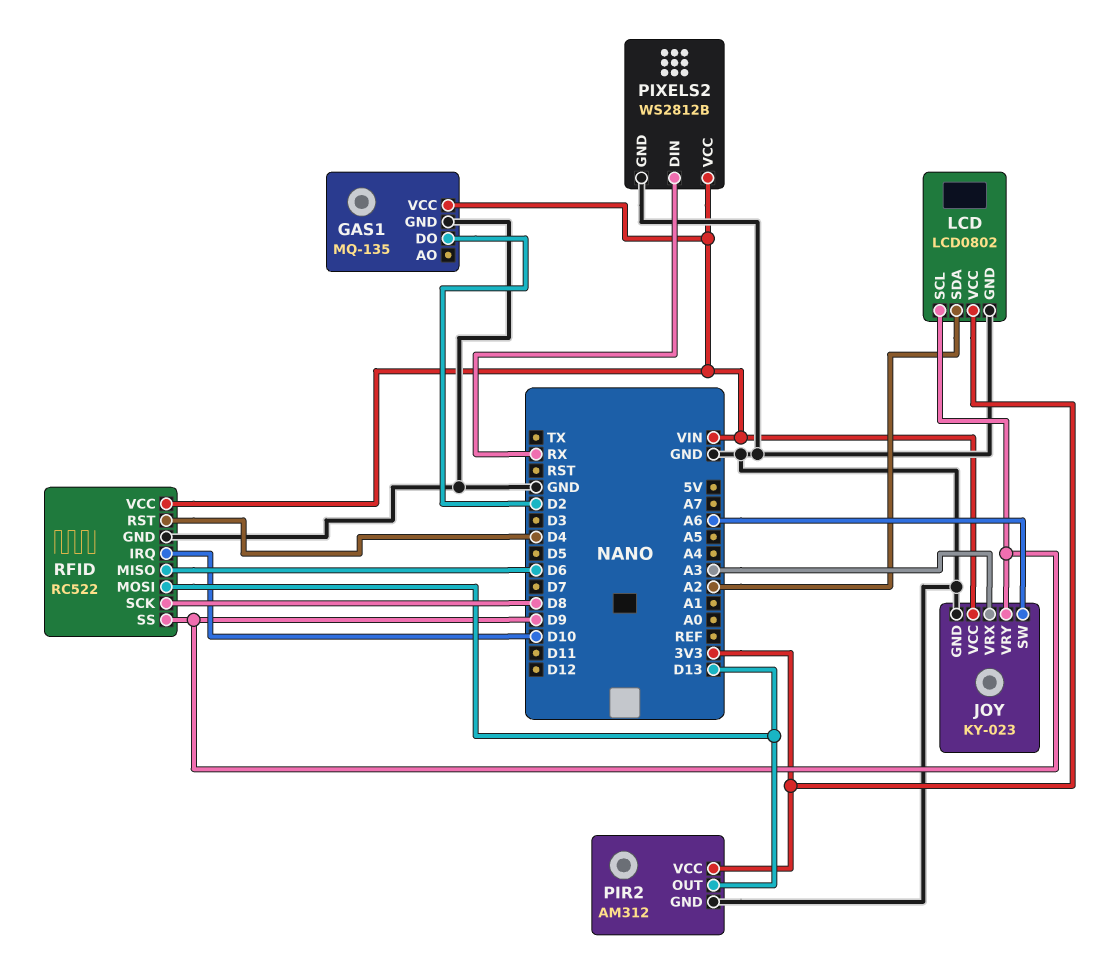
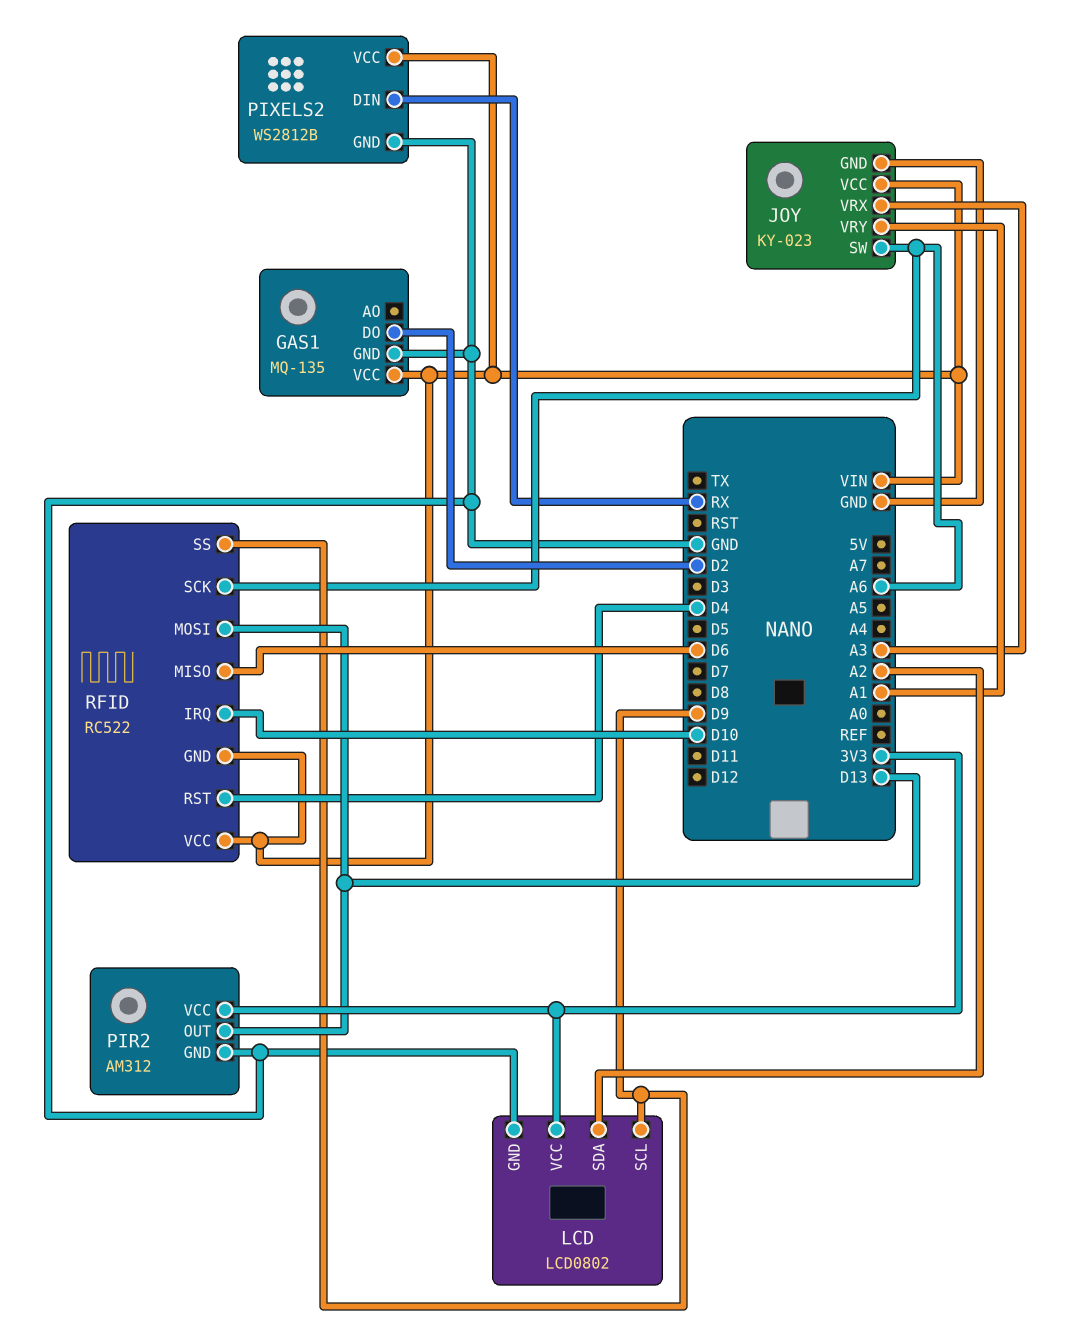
JOY pin VRY: D9 -> A1
RFID pin GND: GND -> VIN
RFID pin SCK: D8 -> A6

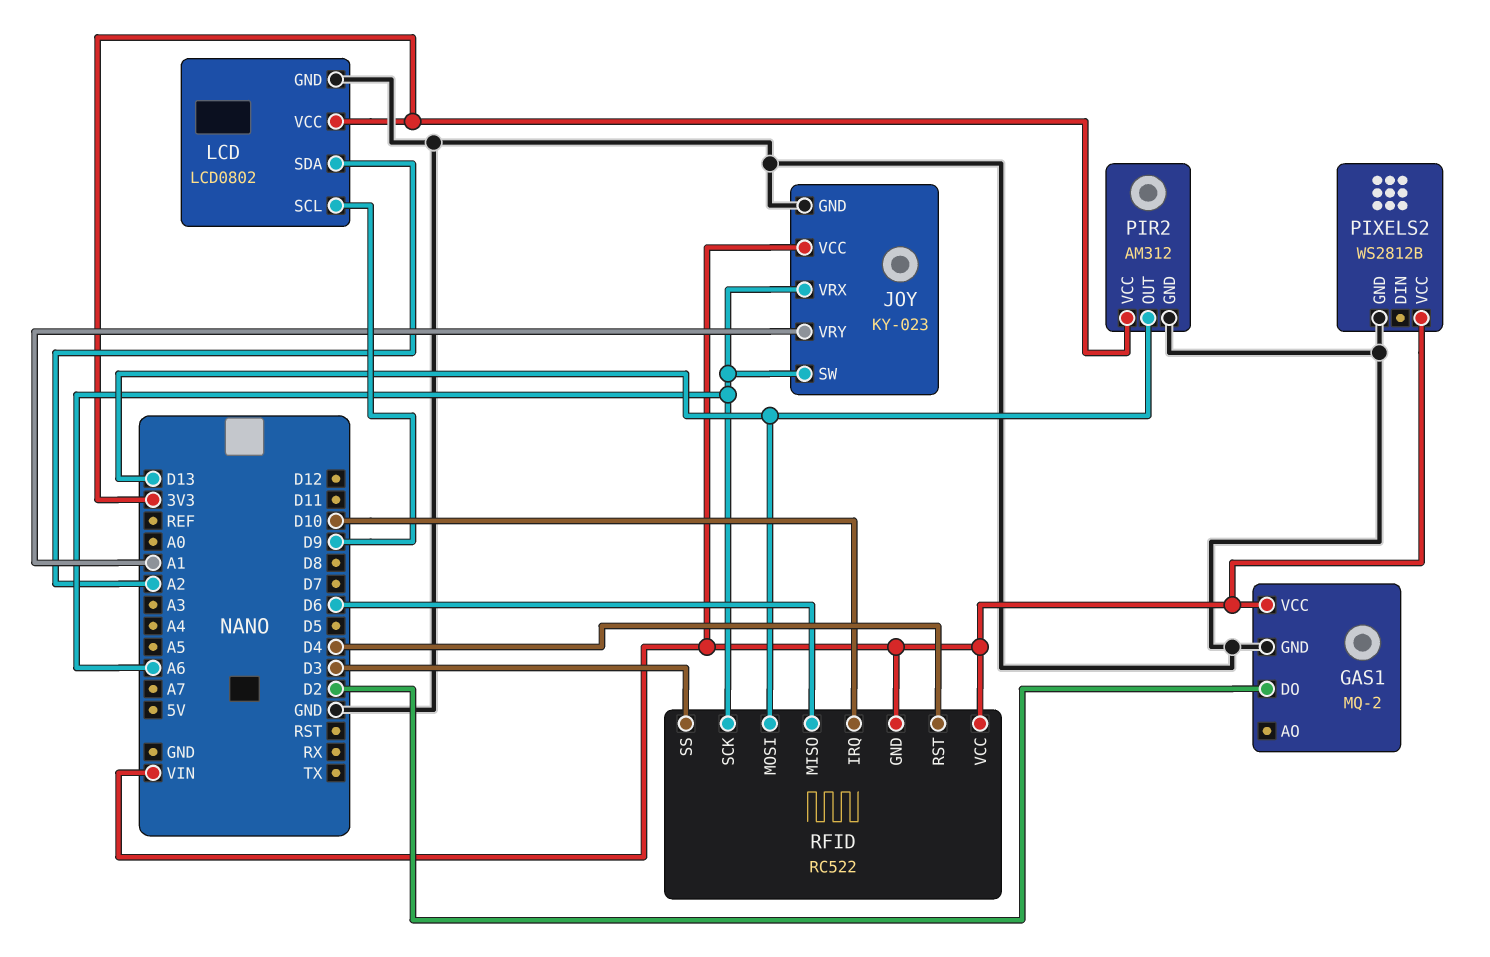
GAS1: MQ-135 -> MQ-2
JOY pin VRX: A3 -> A6
PIXELS2 pin DIN: RX -> none
RFID pin SS: D9 -> D3

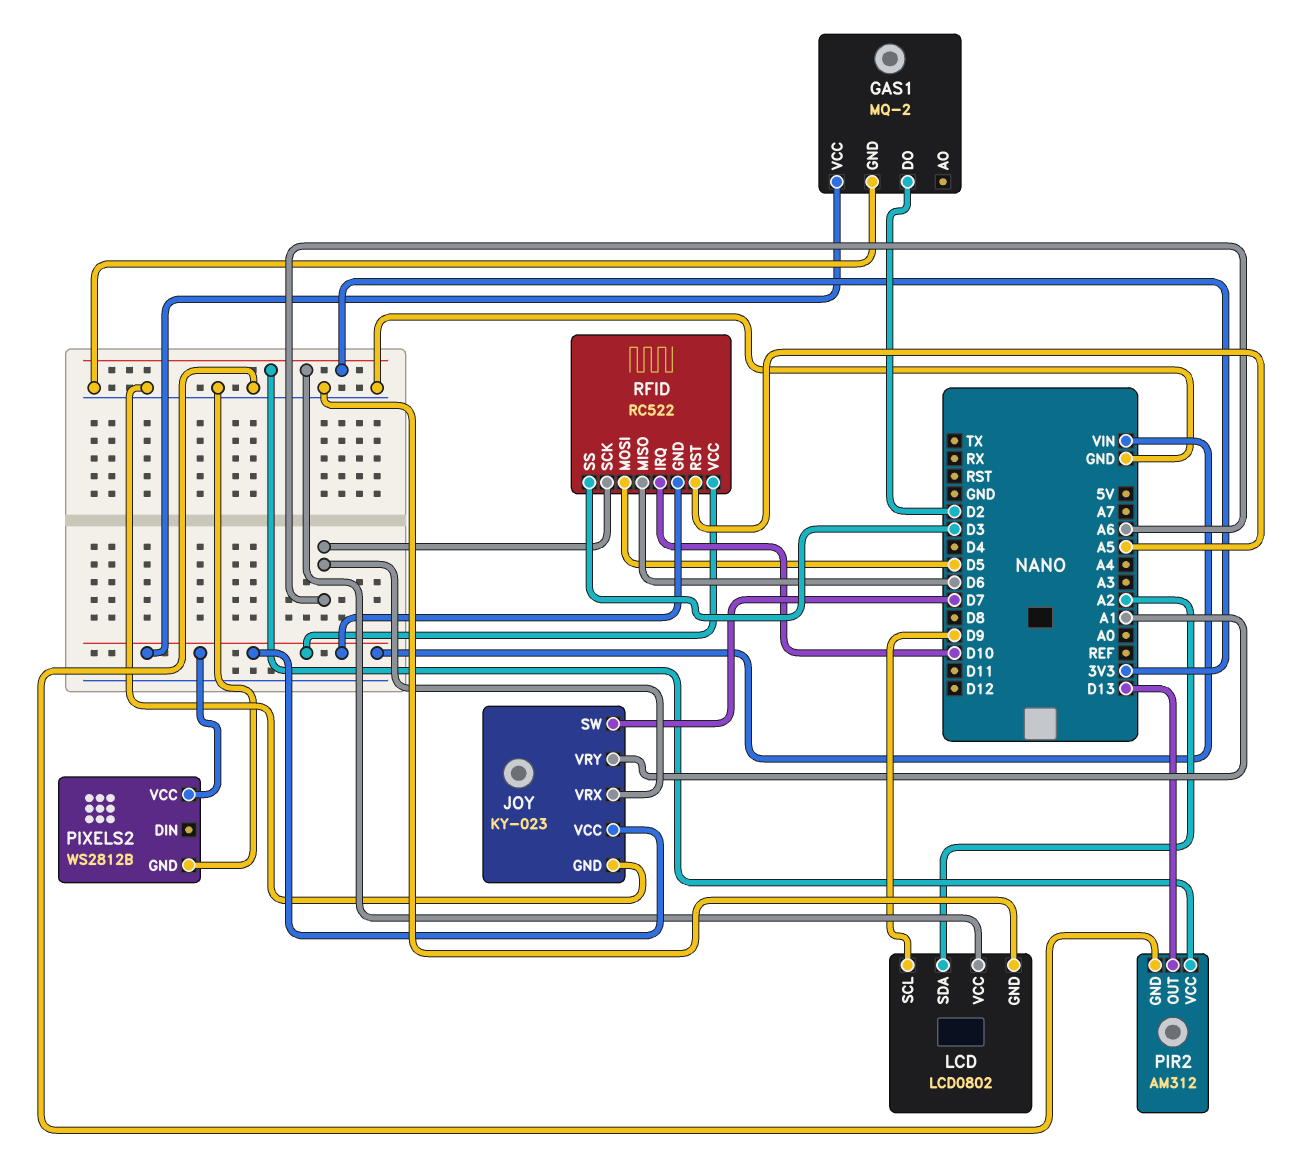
JOY pin SW: A6 -> D7
RFID pin MOSI: D13 -> D5
RFID pin RST: D4 -> A5

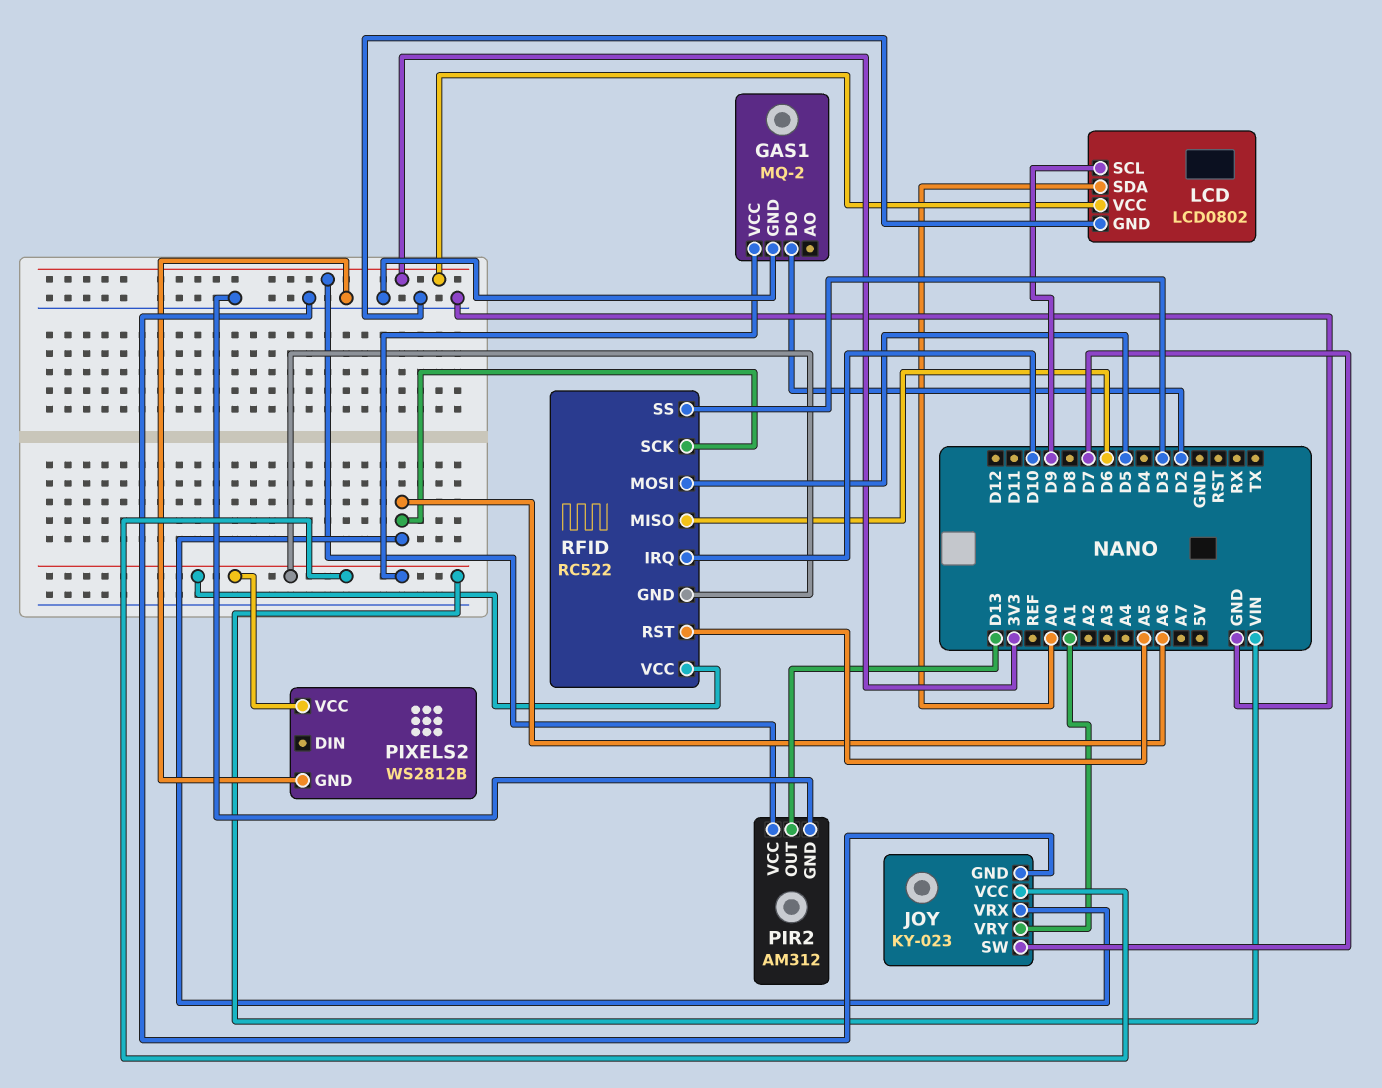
LCD pin SDA: A2 -> A0

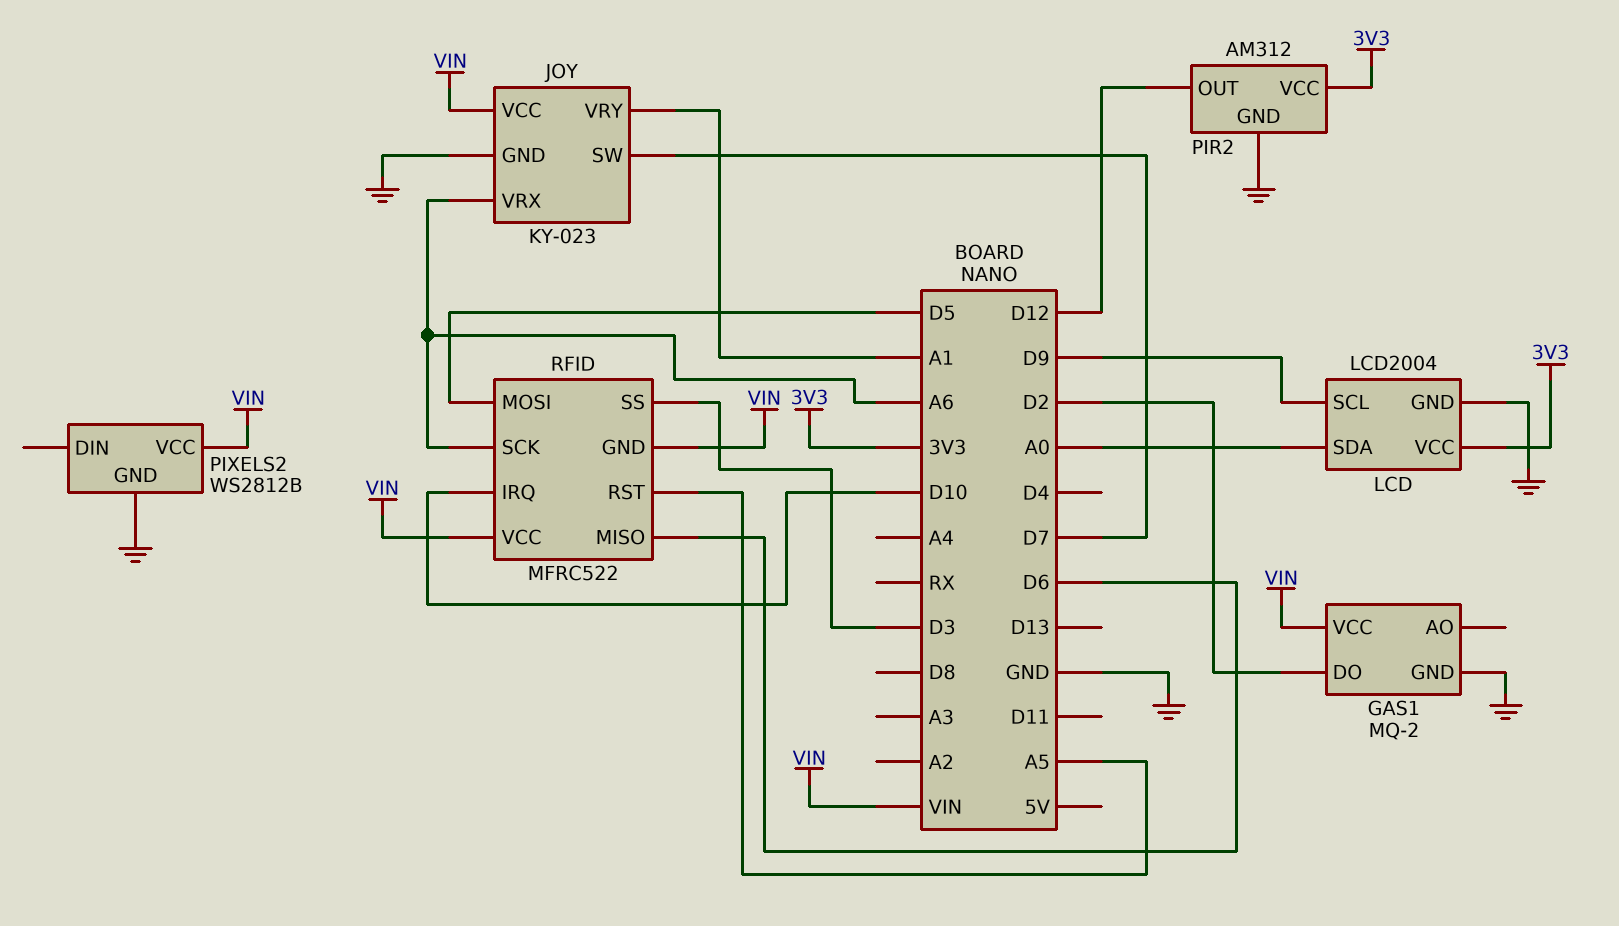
LCD: LCD0802 -> LCD2004
PIR2 pin OUT: D13 -> D12
RFID: RC522 -> MFRC522

